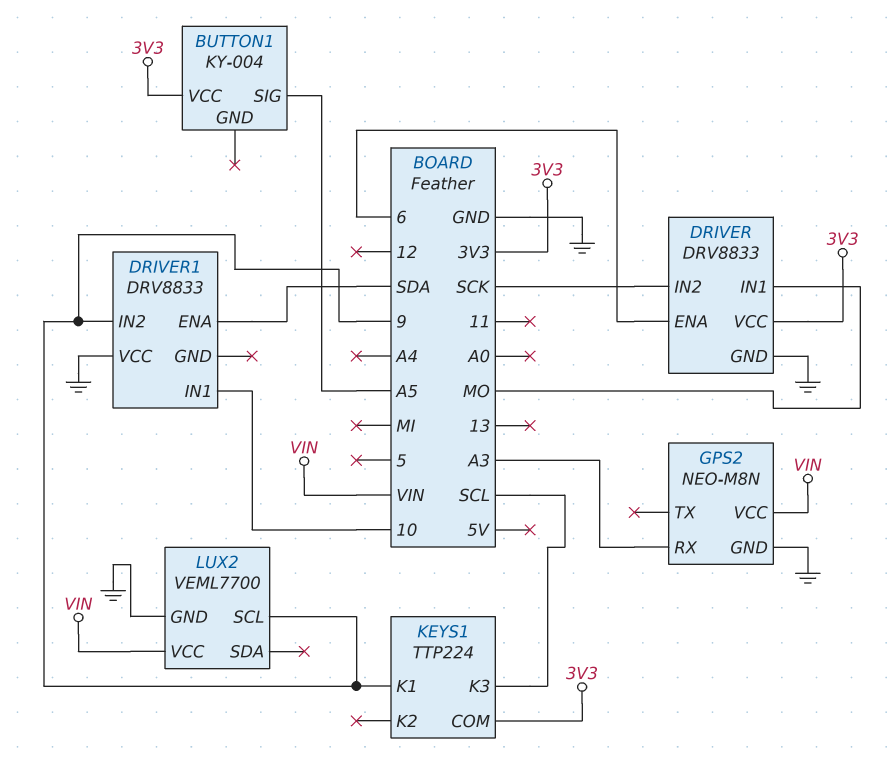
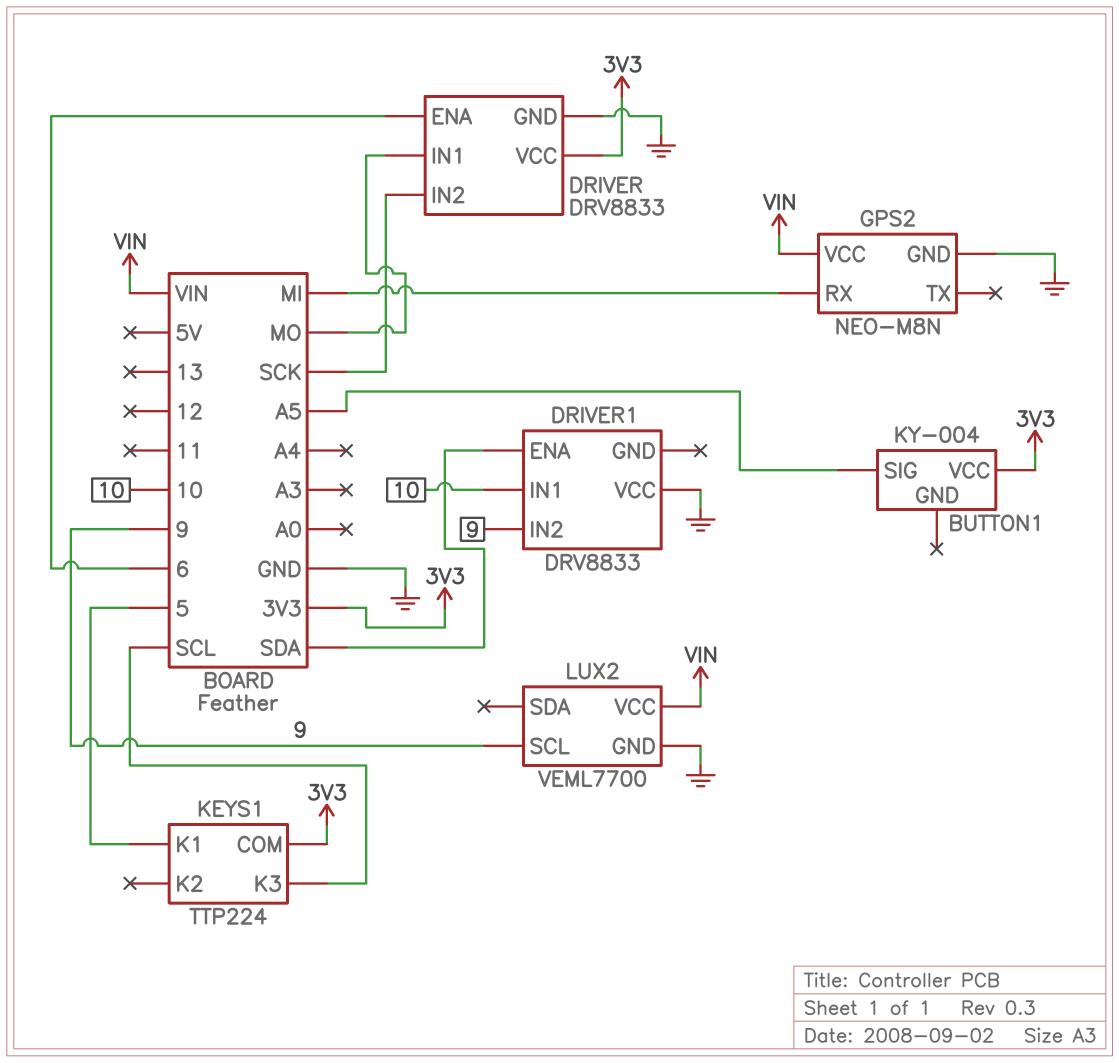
GPS2 pin RX: A3 -> MI
KEYS1 pin K1: 9 -> 5

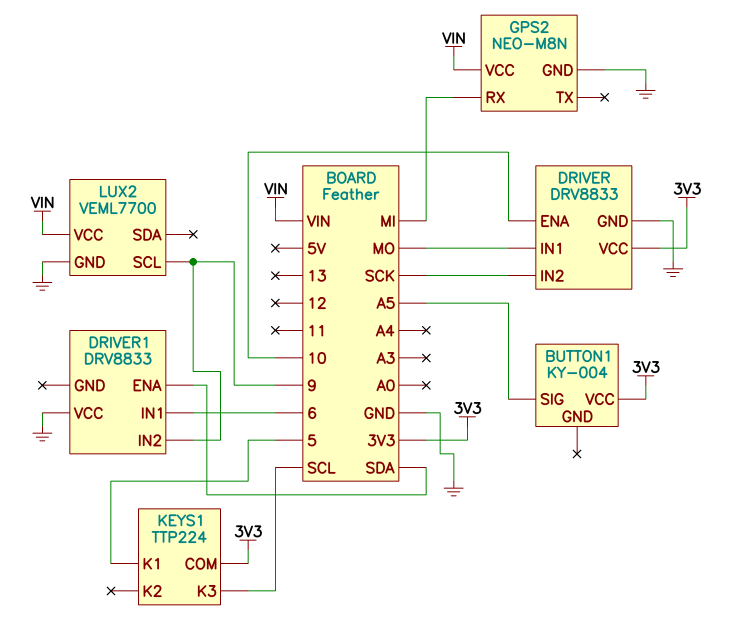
DRIVER pin ENA: 6 -> 10
DRIVER1 pin IN1: 10 -> 6

